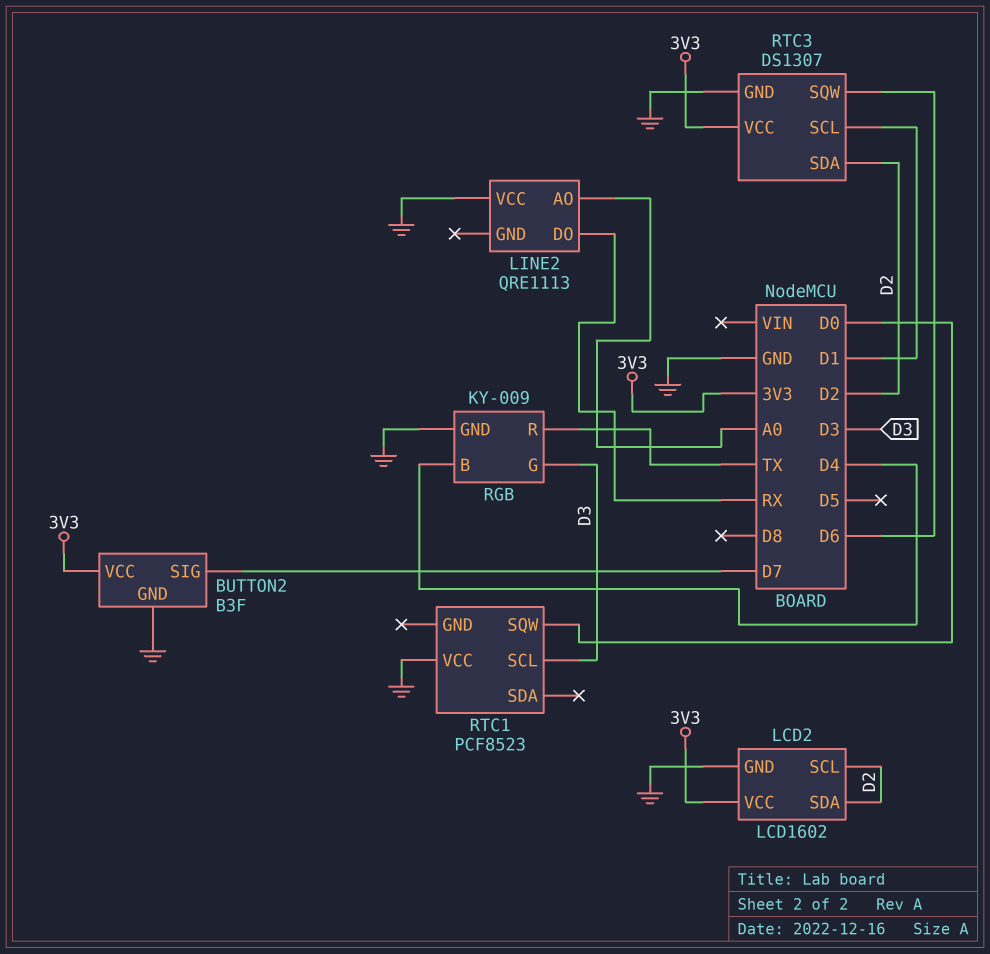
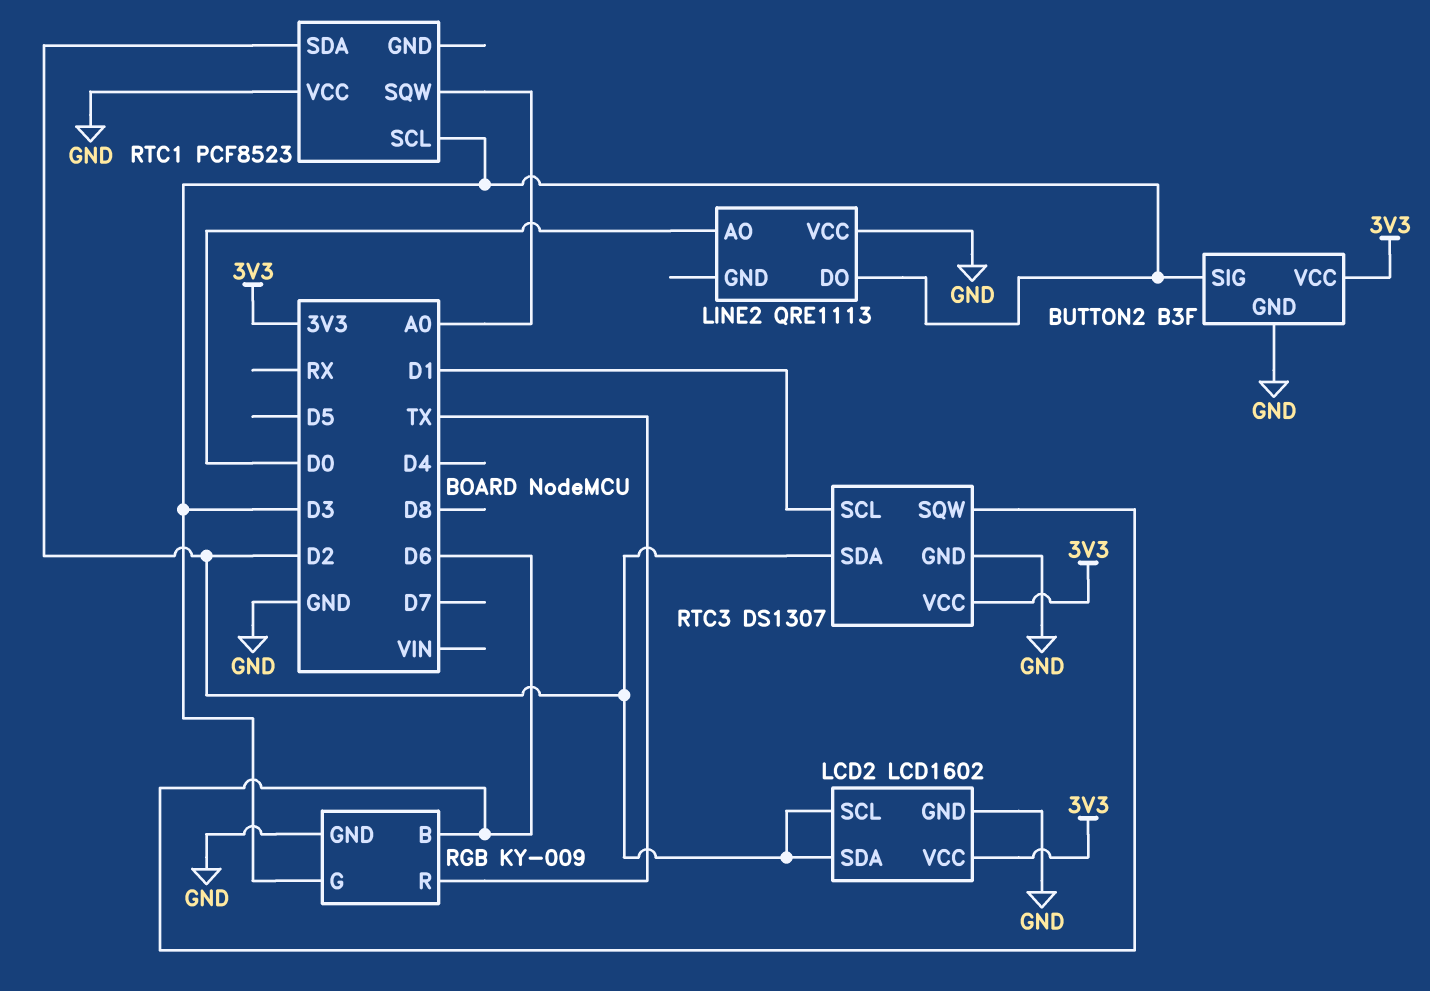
BUTTON2 pin SIG: D7 -> D3
LINE2 pin AO: A0 -> D0
LINE2 pin DO: RX -> D3
RGB pin B: D4 -> D6
RTC1 pin SDA: none -> D2
RTC1 pin SQW: D0 -> A0

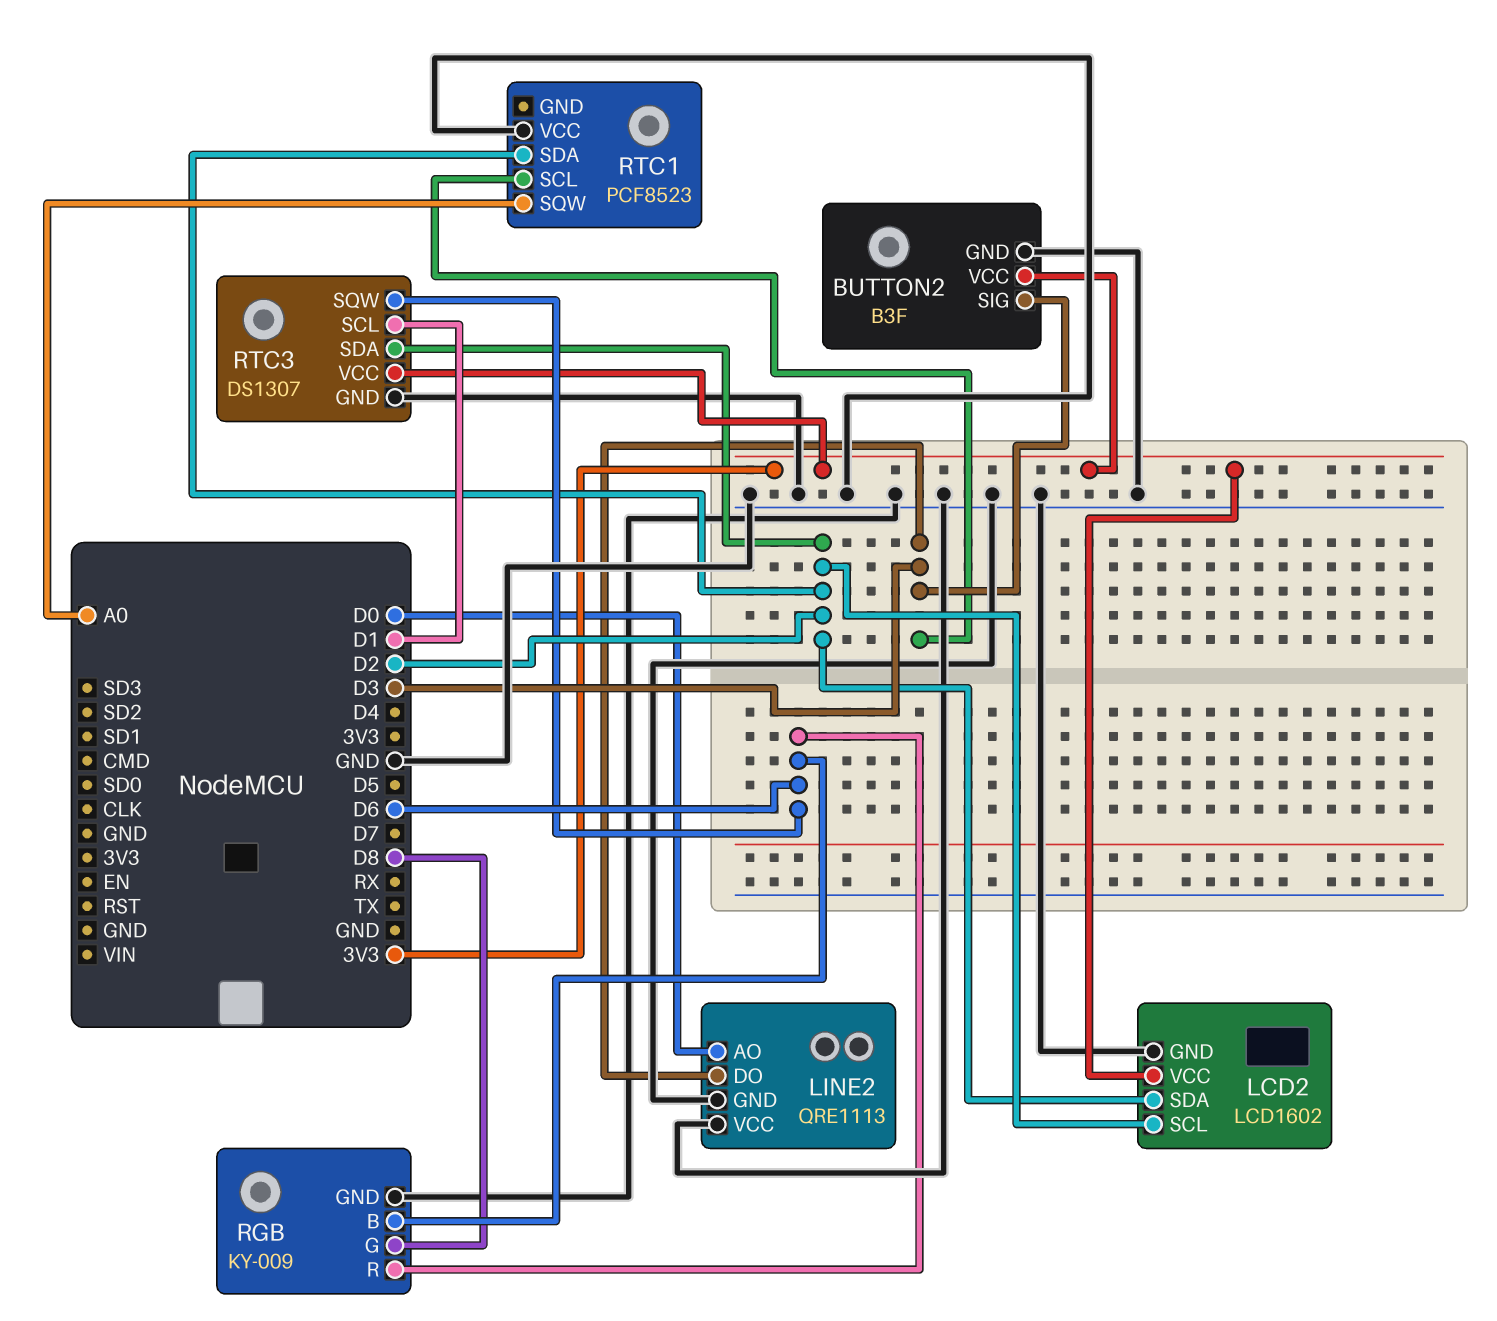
LINE2 pin GND: none -> GND
RGB pin G: D3 -> D8
RGB pin R: TX -> D6

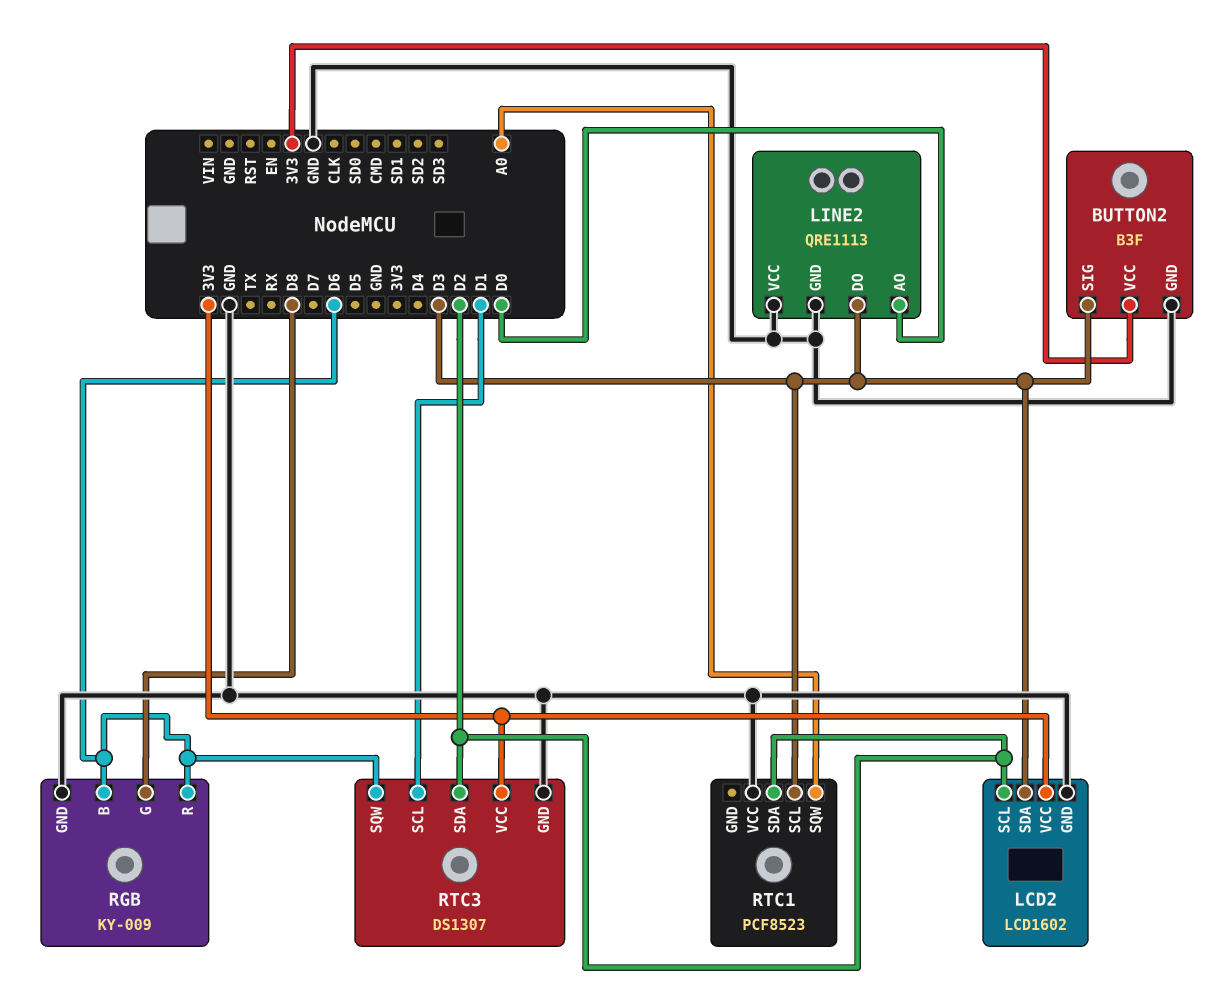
LCD2 pin SDA: D2 -> D3

